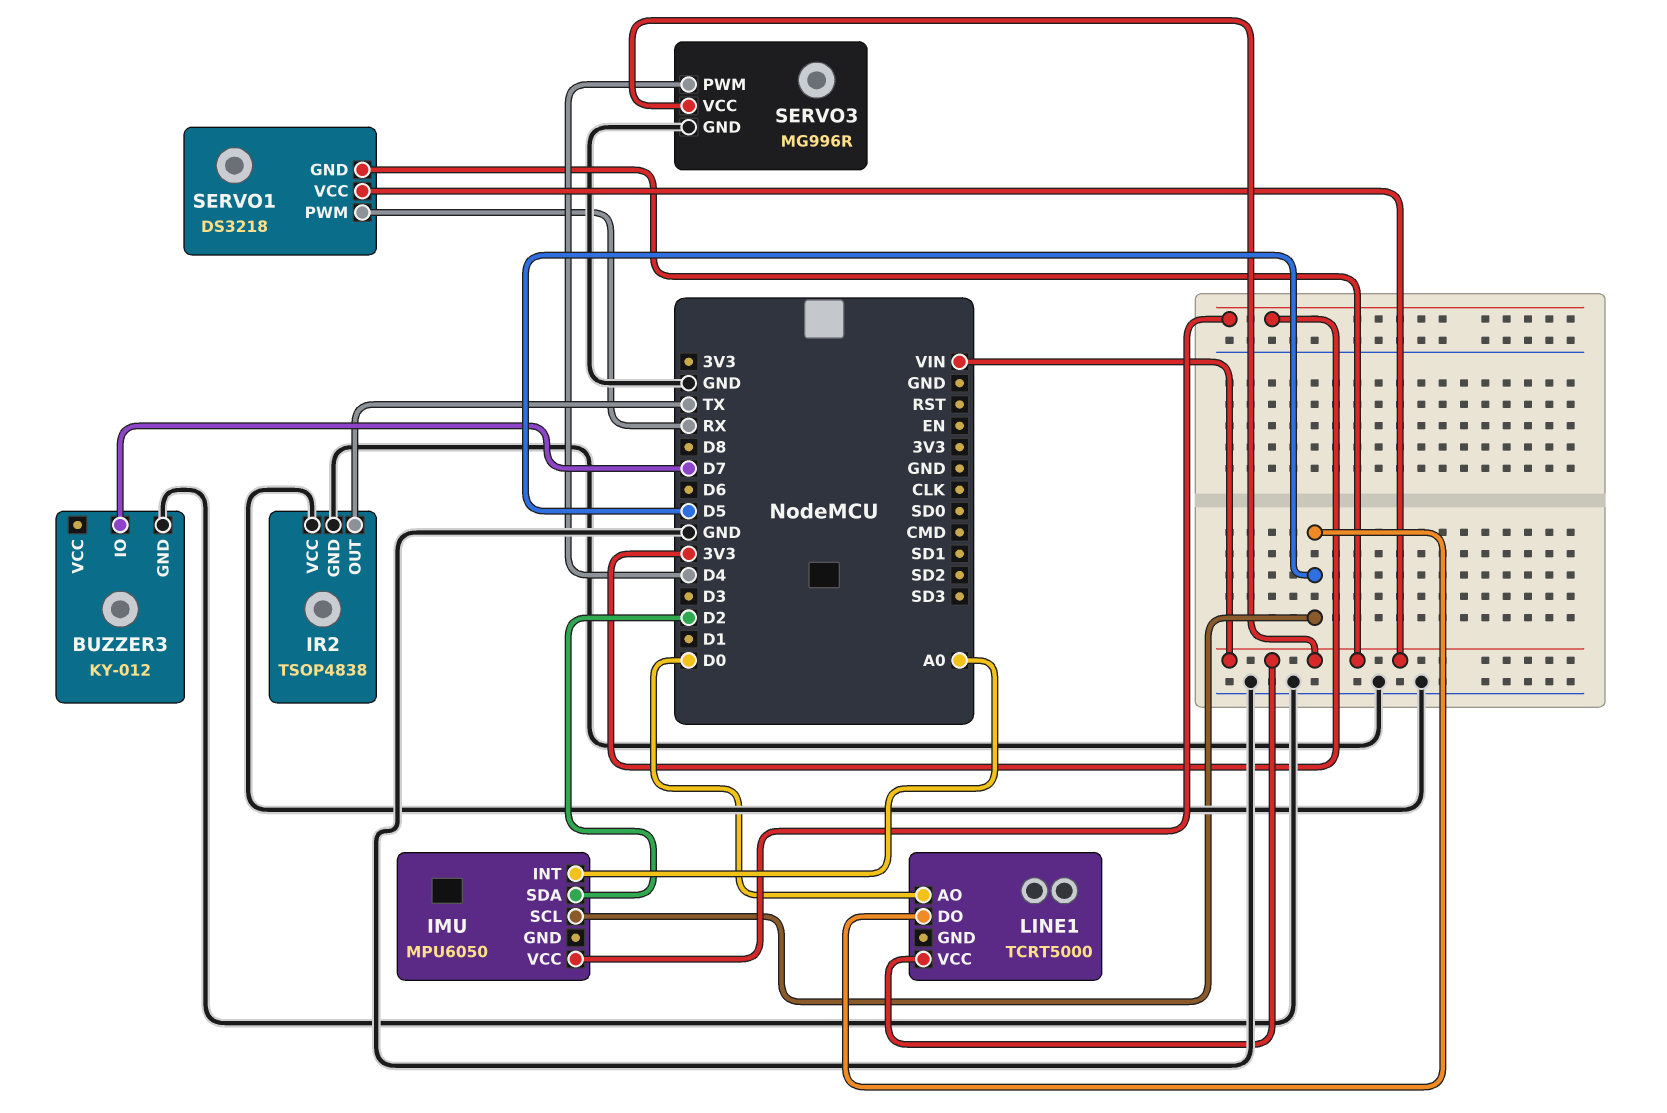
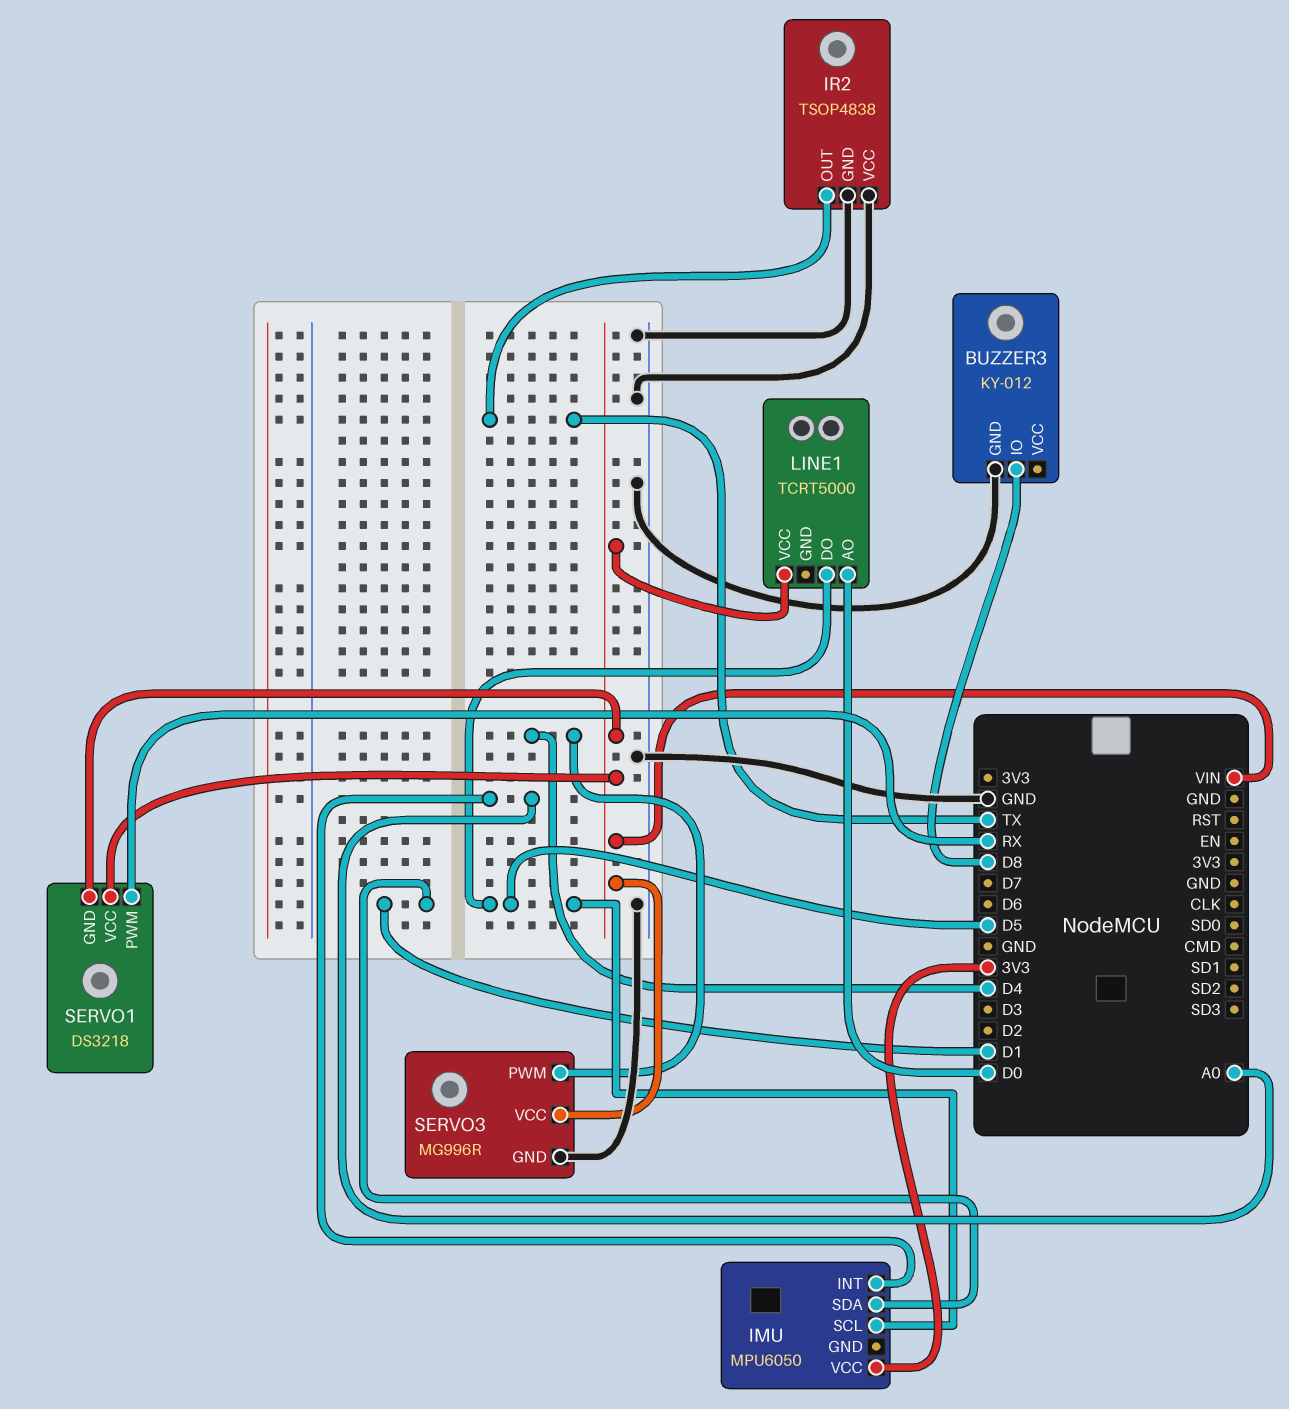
BUZZER3 pin IO: D7 -> D8
IMU pin SDA: D2 -> D1

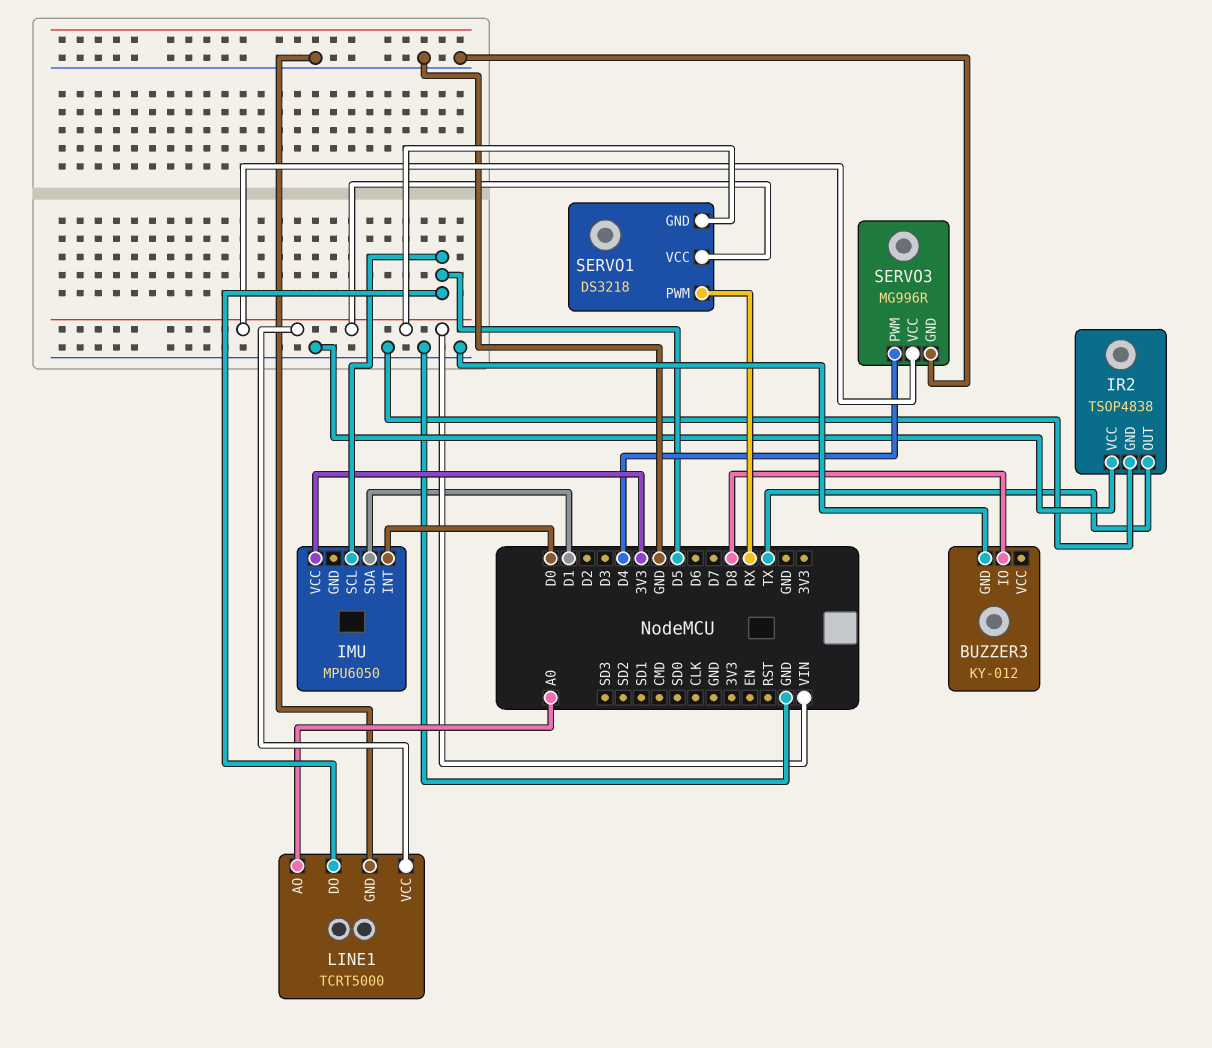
IMU pin INT: A0 -> D0
LINE1 pin AO: D0 -> A0
LINE1 pin GND: none -> GND

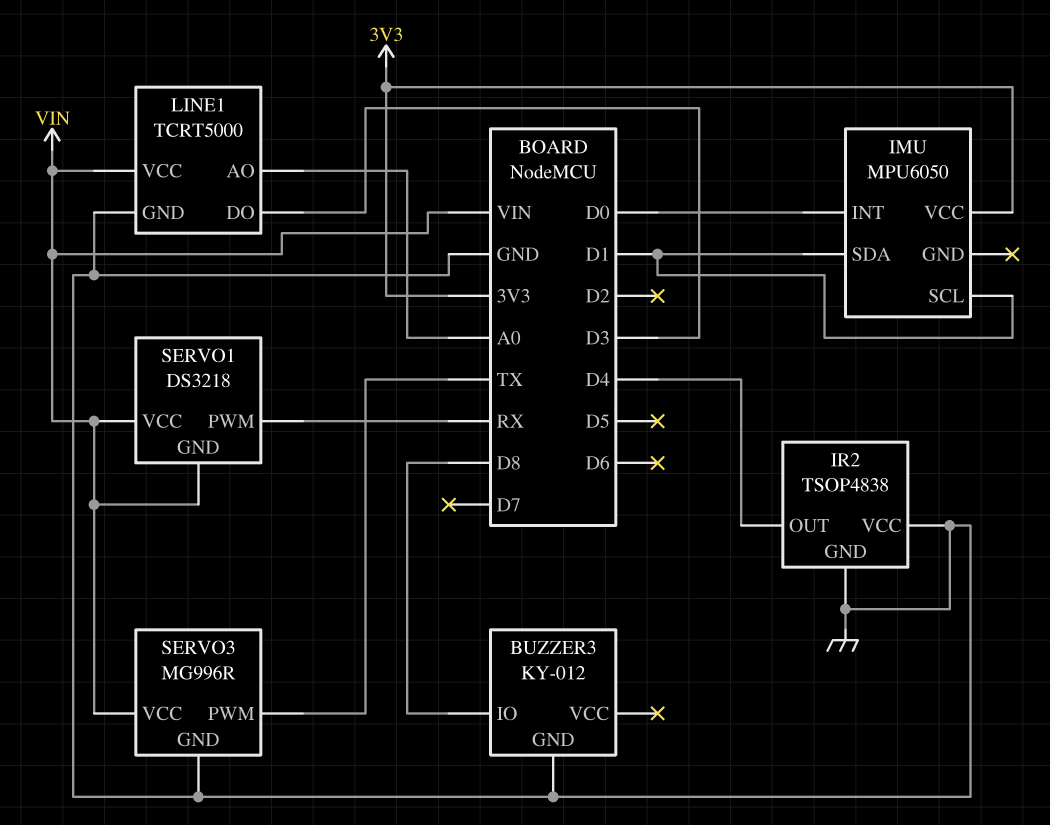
IMU pin SCL: D5 -> D1
IR2 pin OUT: TX -> D4
LINE1 pin DO: D5 -> D3
SERVO3 pin PWM: D4 -> TX

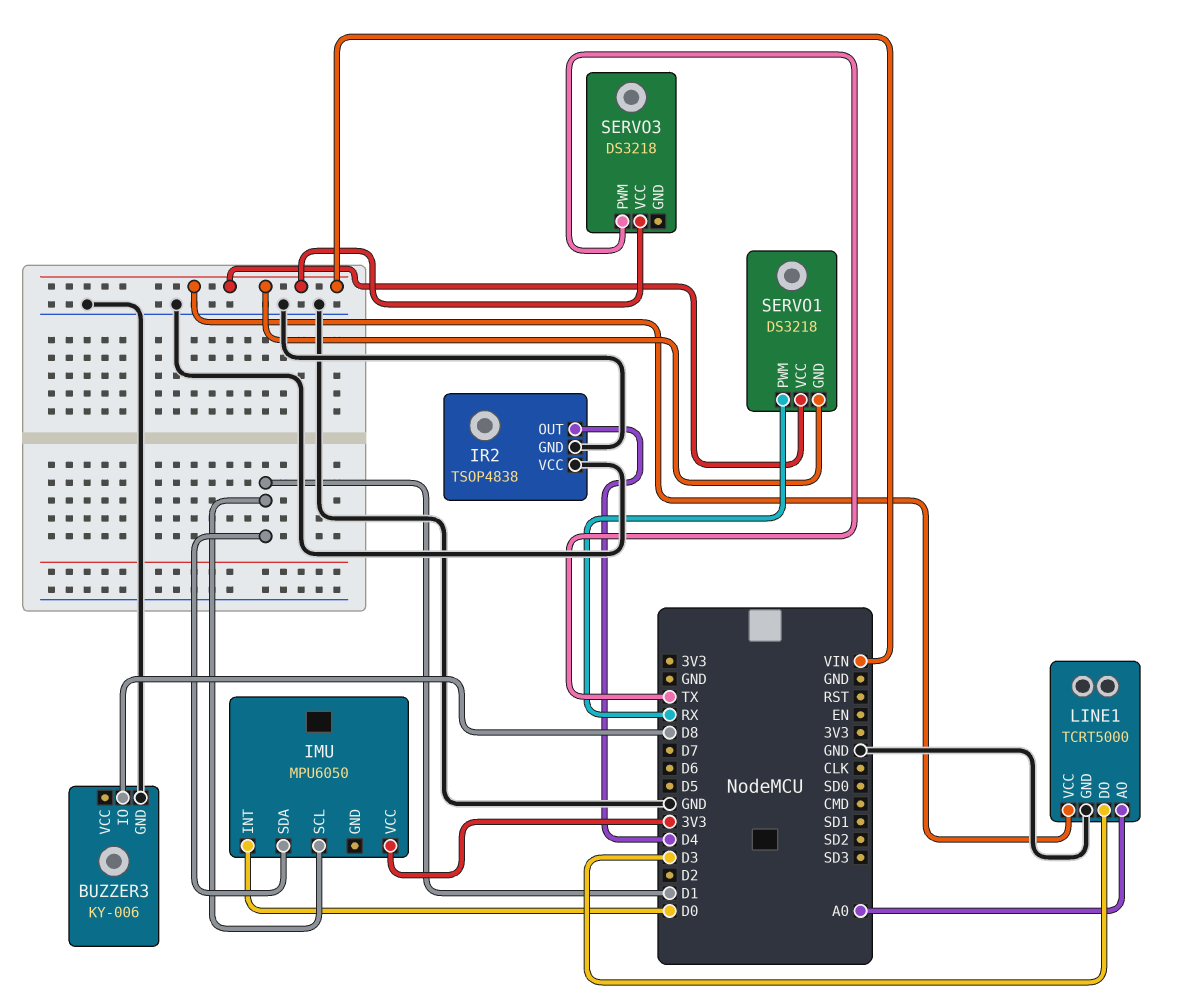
BUZZER3: KY-012 -> KY-006
SERVO3: MG996R -> DS3218
SERVO3 pin GND: GND -> none

